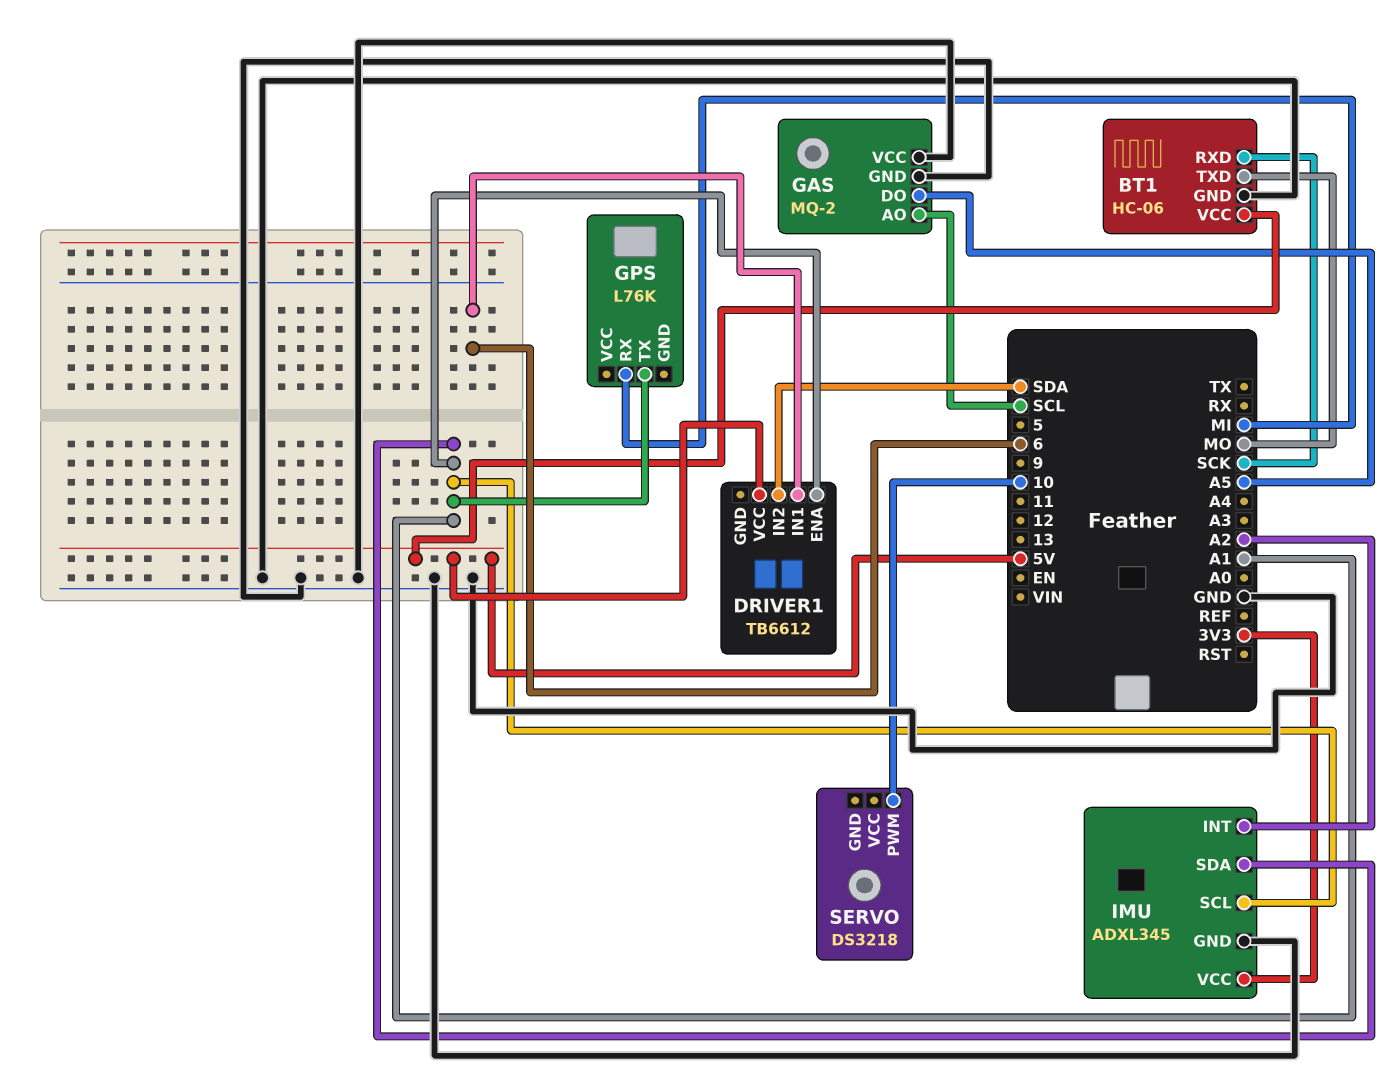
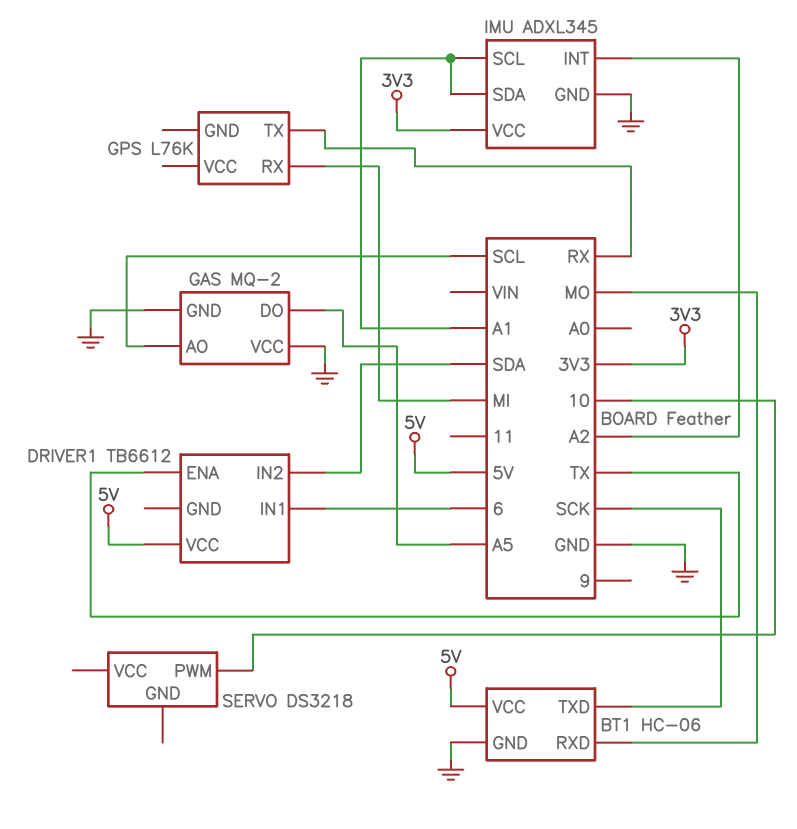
BT1 pin RXD: SCK -> MO
BT1 pin TXD: MO -> SCK
DRIVER1 pin ENA: A1 -> TX
GPS pin TX: A1 -> RX

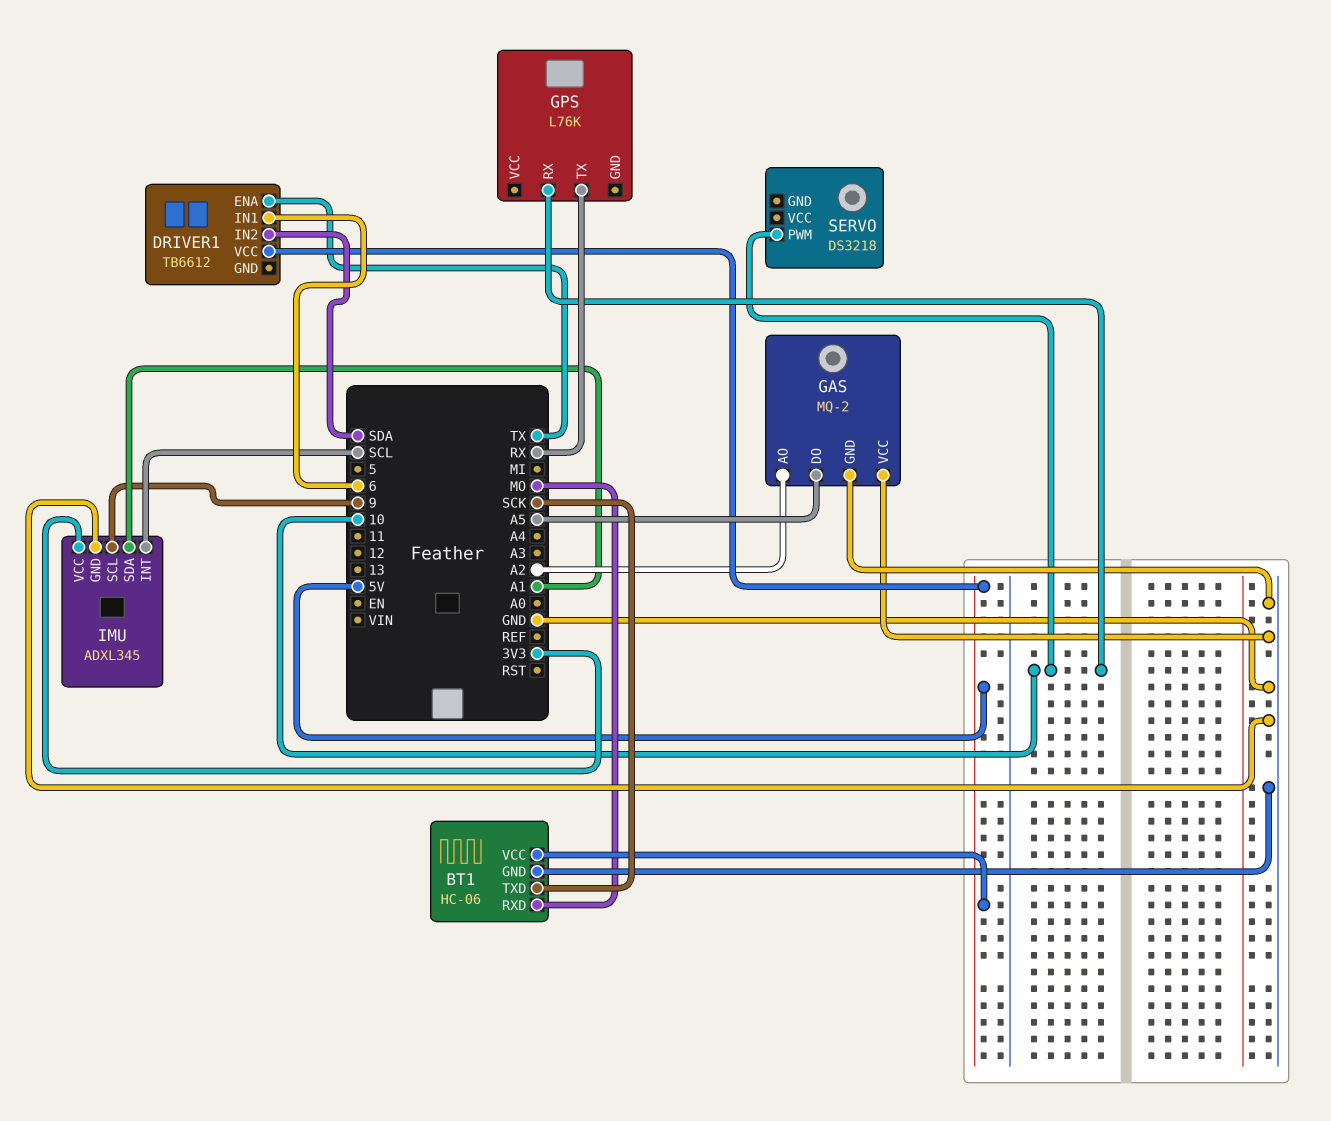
GAS pin AO: SCL -> A2
GPS pin RX: MI -> 10
IMU pin INT: A2 -> SCL
IMU pin SCL: A1 -> 9

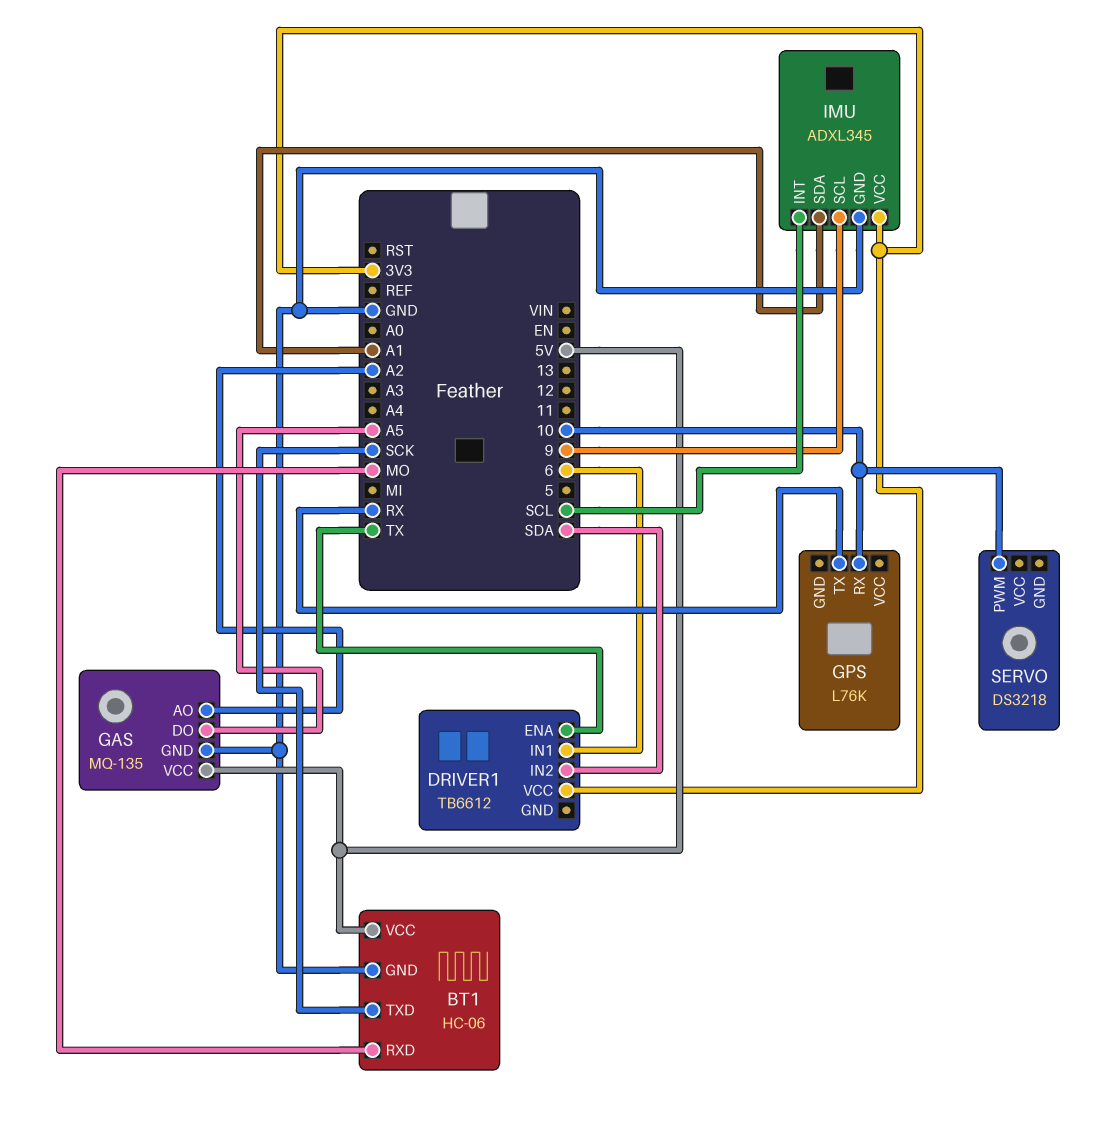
DRIVER1 pin VCC: 5V -> 3V3
GAS: MQ-2 -> MQ-135
GAS pin VCC: GND -> 5V

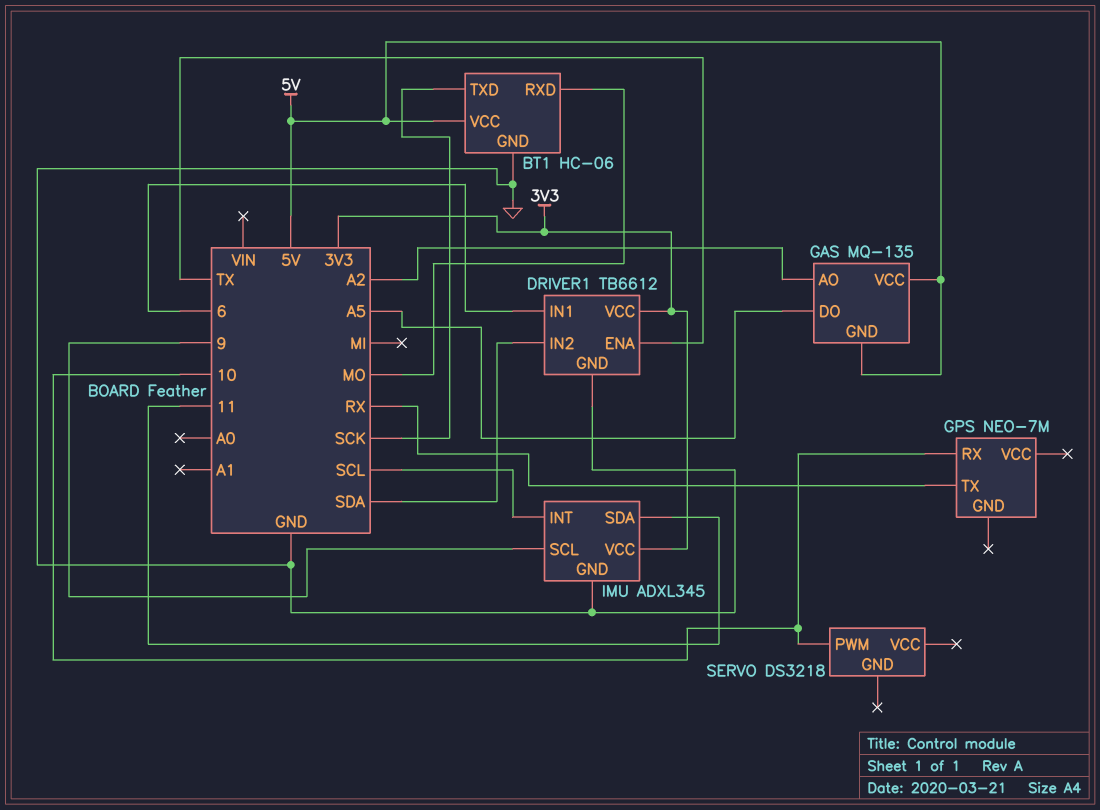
DRIVER1 pin GND: none -> GND
GAS pin GND: GND -> 5V
GPS: L76K -> NEO-7M
IMU pin SDA: A1 -> 11

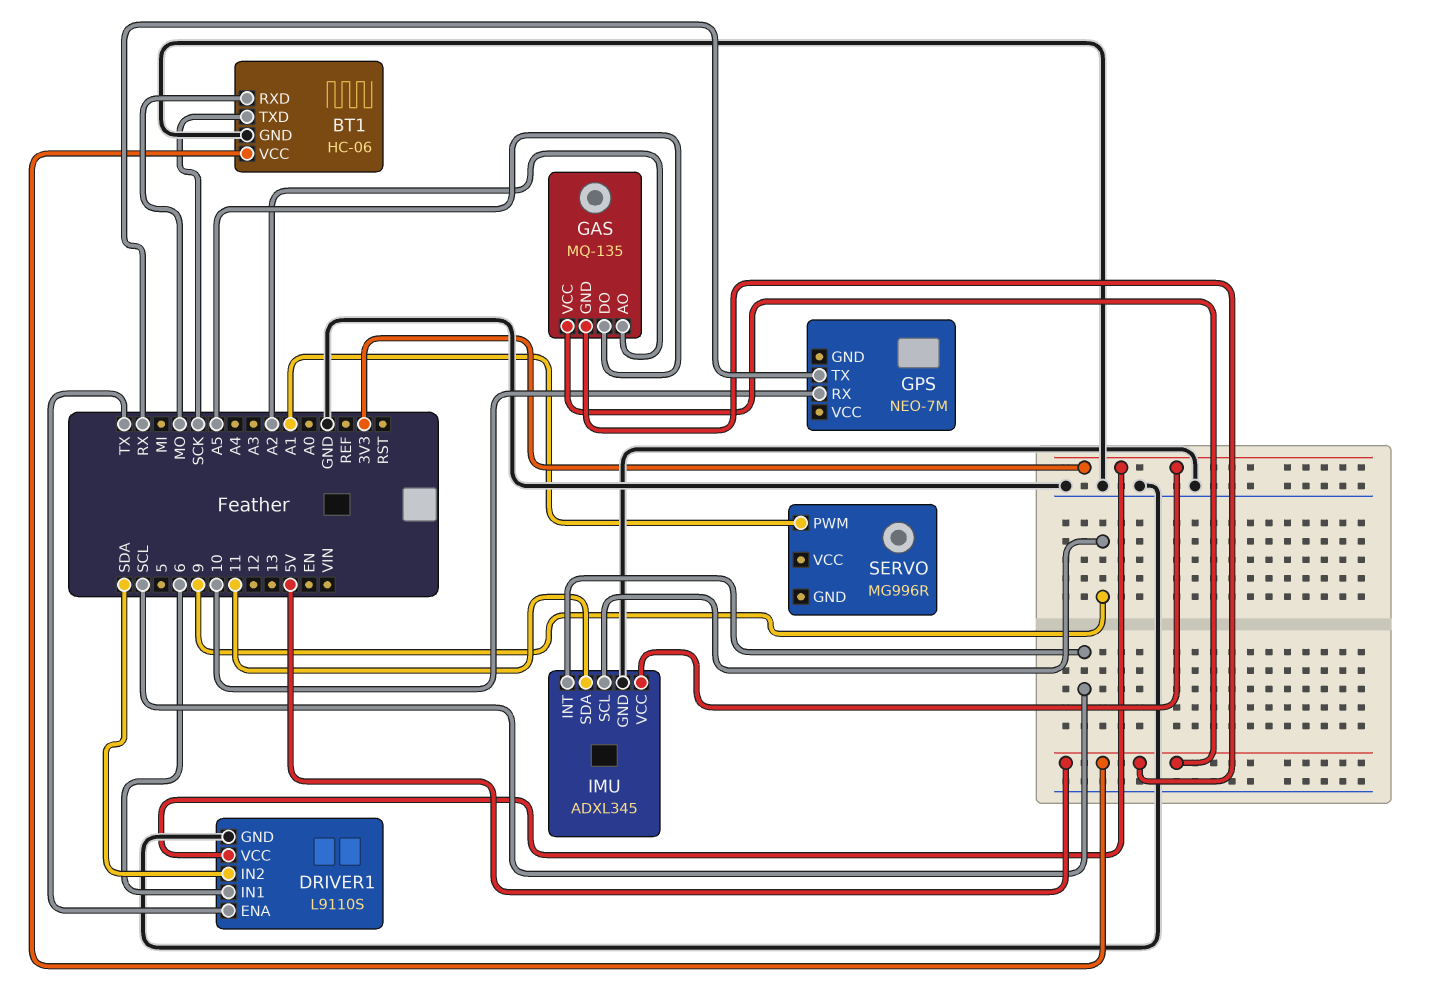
DRIVER1: TB6612 -> L9110S
SERVO: DS3218 -> MG996R
SERVO pin PWM: 10 -> A1

